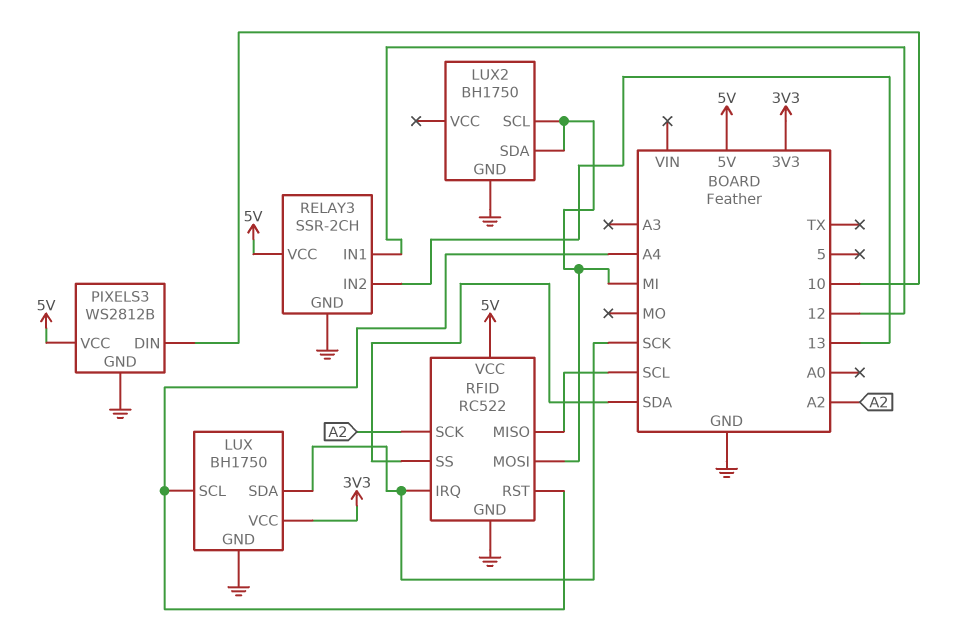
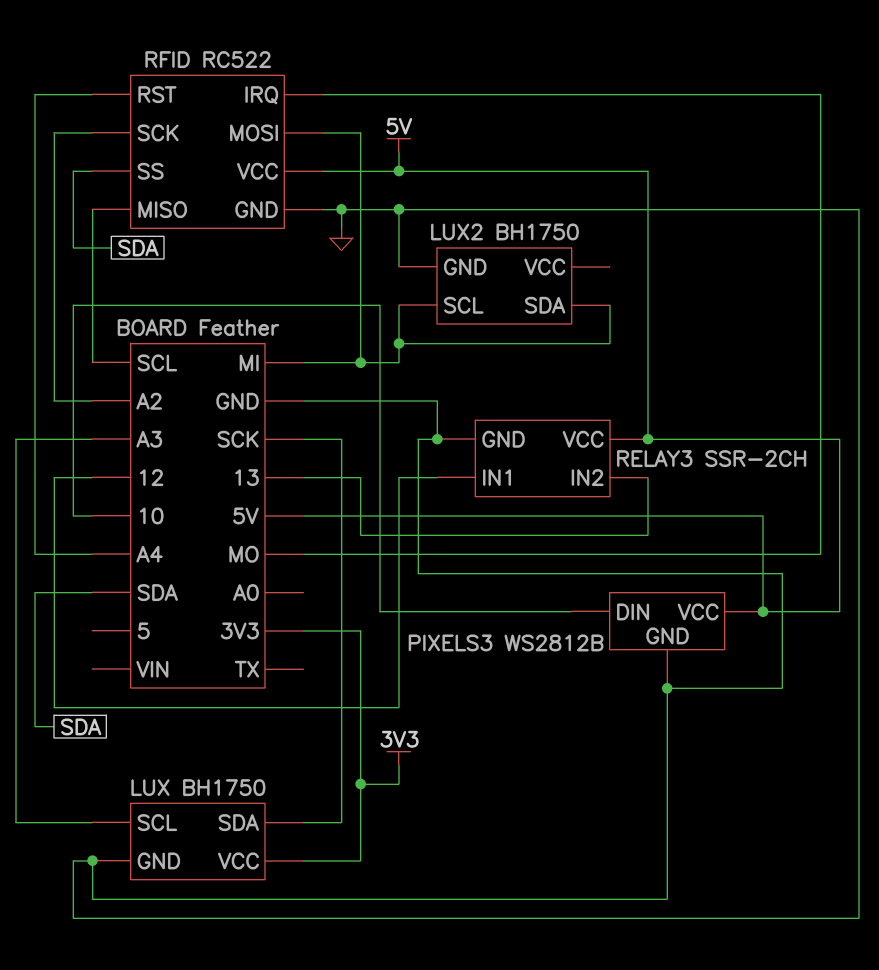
LUX pin SCL: A4 -> A3
RFID pin IRQ: SCK -> MO

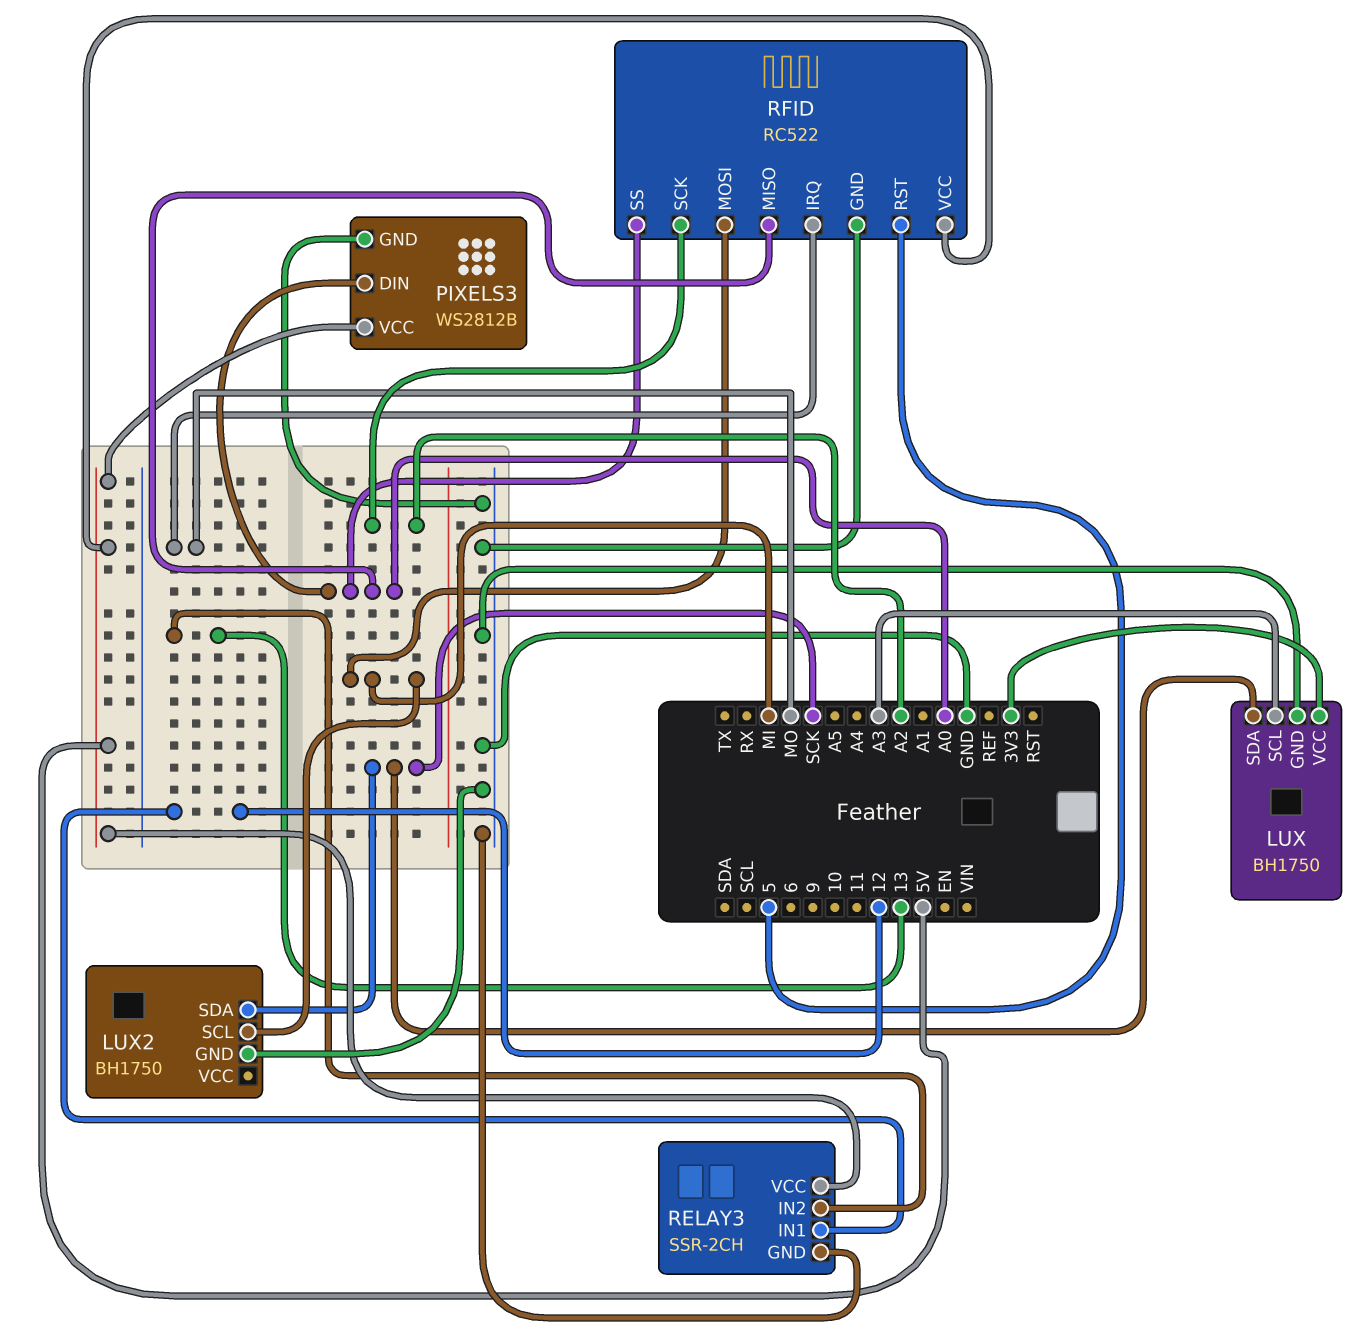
LUX2 pin SDA: MI -> SCK
PIXELS3 pin DIN: 10 -> A0
RFID pin MISO: SCL -> A0
RFID pin RST: A4 -> 5
RFID pin SS: SDA -> A0

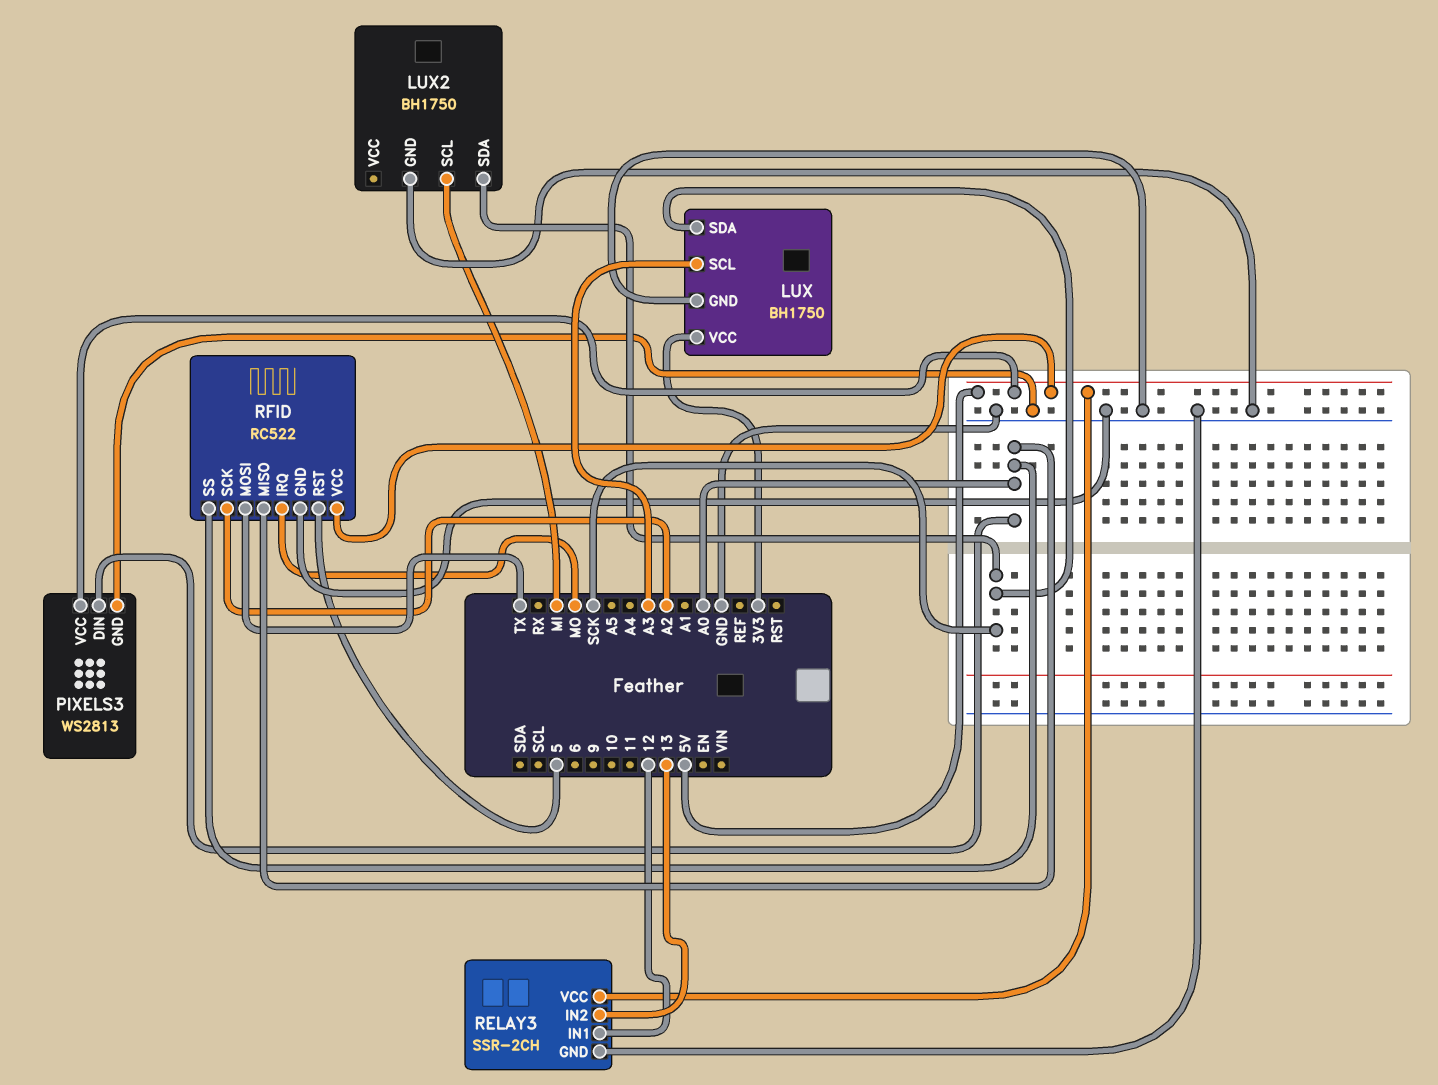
PIXELS3: WS2812B -> WS2813
RFID pin MOSI: MI -> TX

